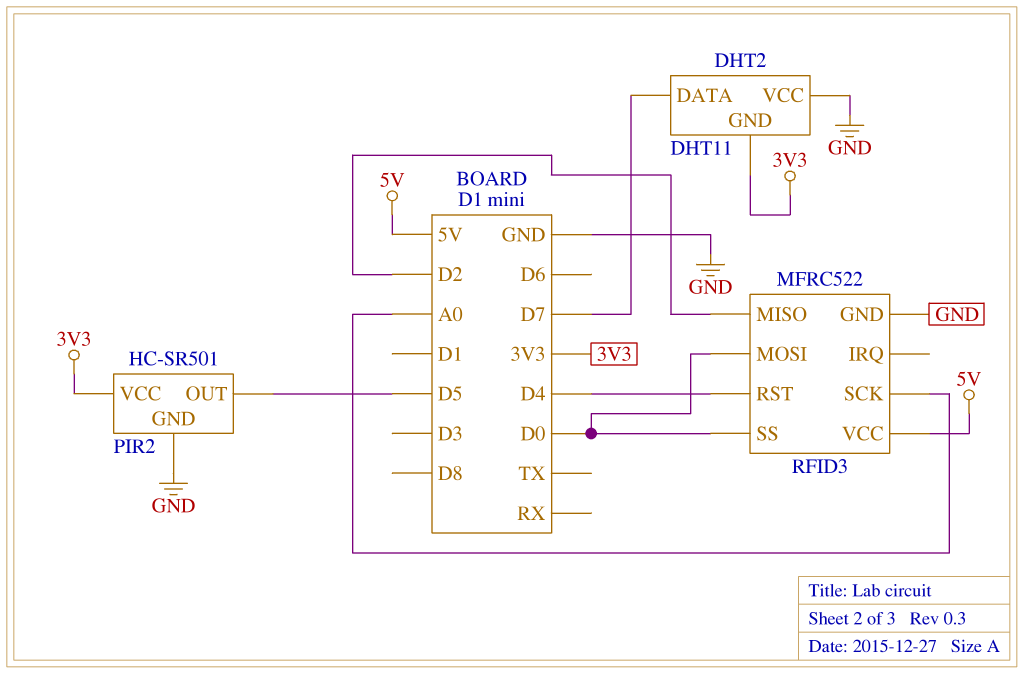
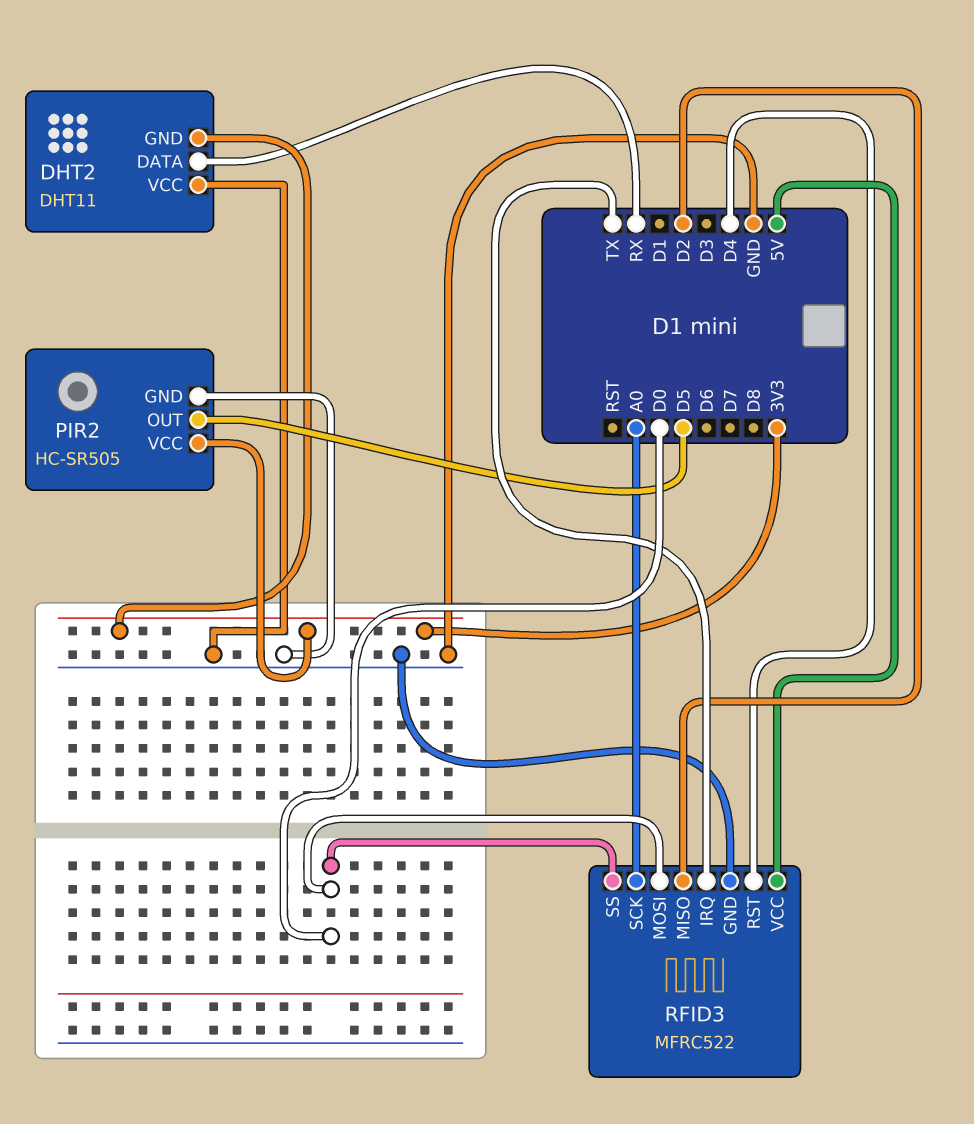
DHT2 pin DATA: D7 -> RX
PIR2: HC-SR501 -> HC-SR505
RFID3 pin IRQ: none -> TX

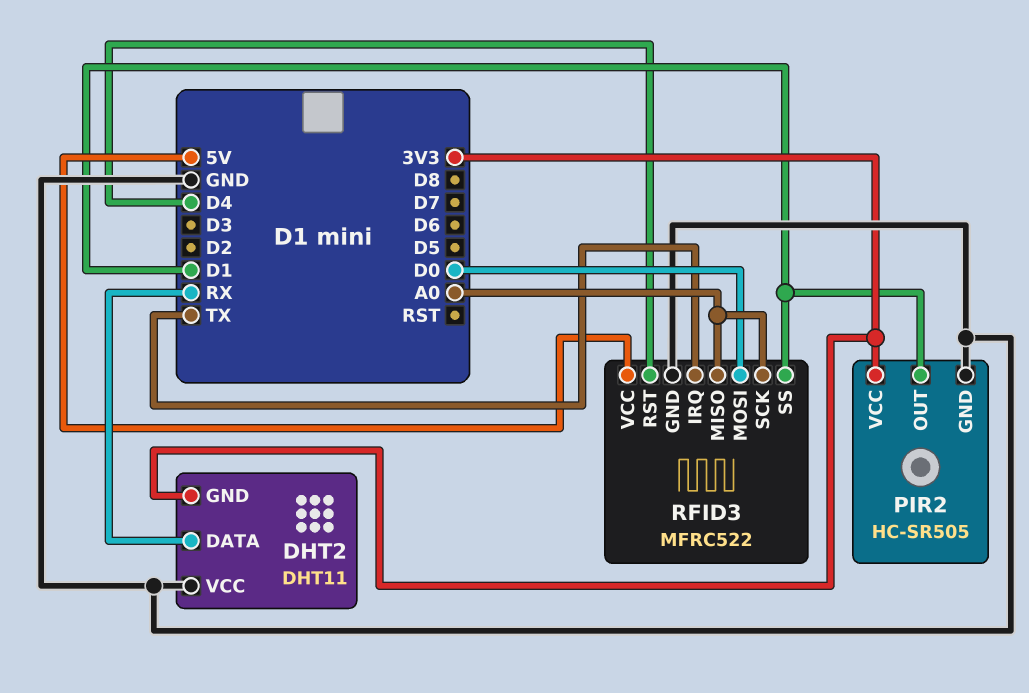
PIR2 pin OUT: D5 -> D1
RFID3 pin MISO: D2 -> A0
RFID3 pin SS: D0 -> D1

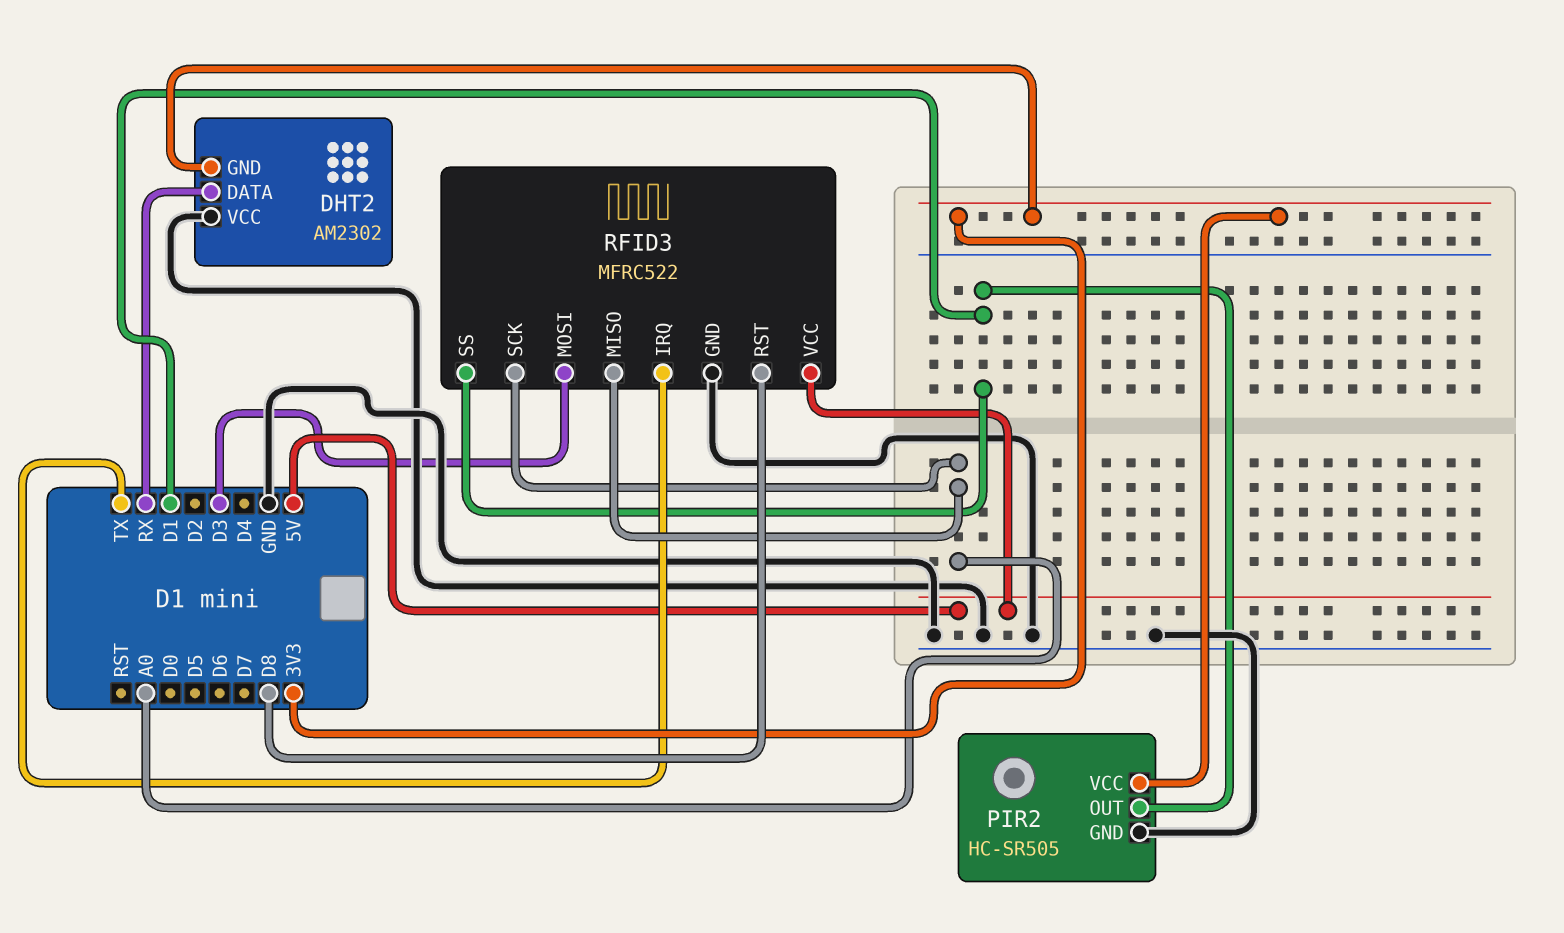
DHT2: DHT11 -> AM2302
RFID3 pin MOSI: D0 -> D3
RFID3 pin RST: D4 -> D8

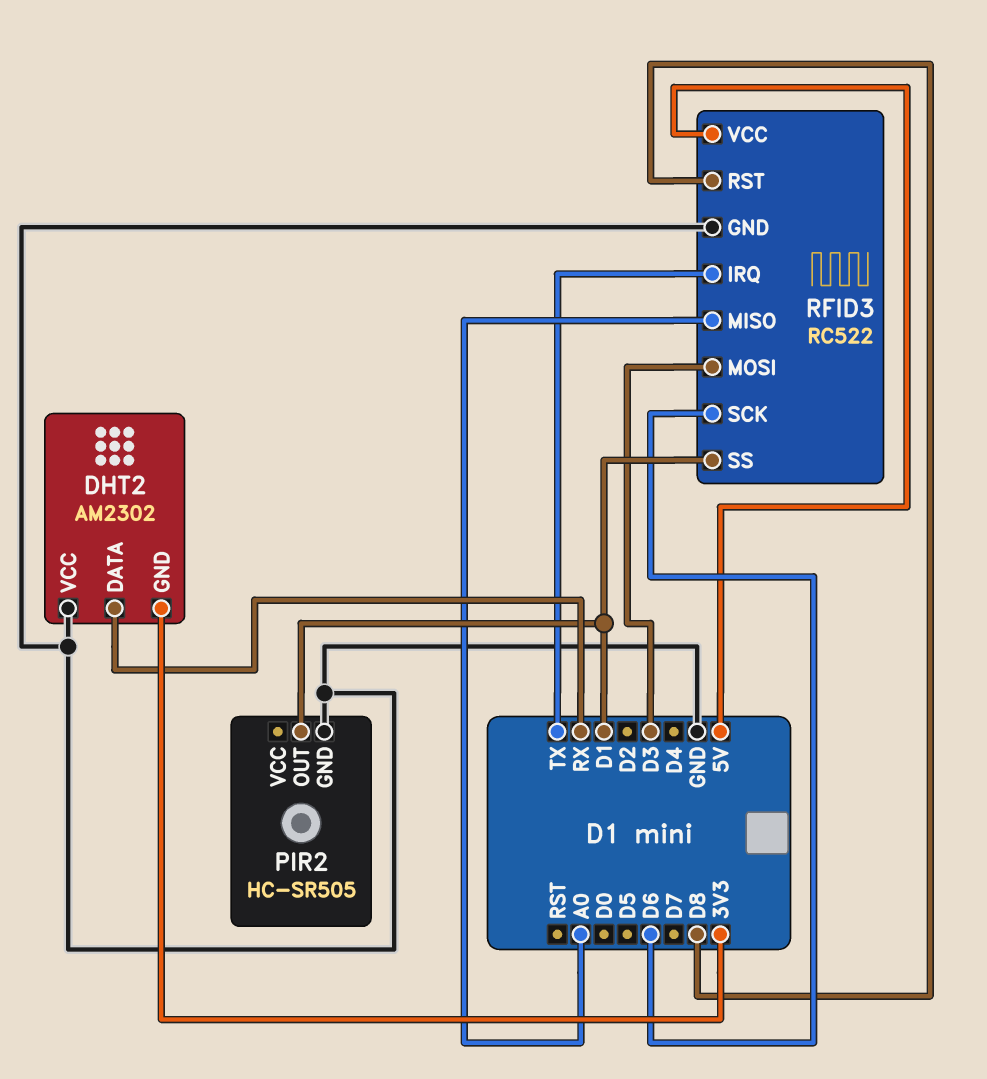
PIR2 pin VCC: 3V3 -> none
RFID3: MFRC522 -> RC522
RFID3 pin SCK: A0 -> D6

